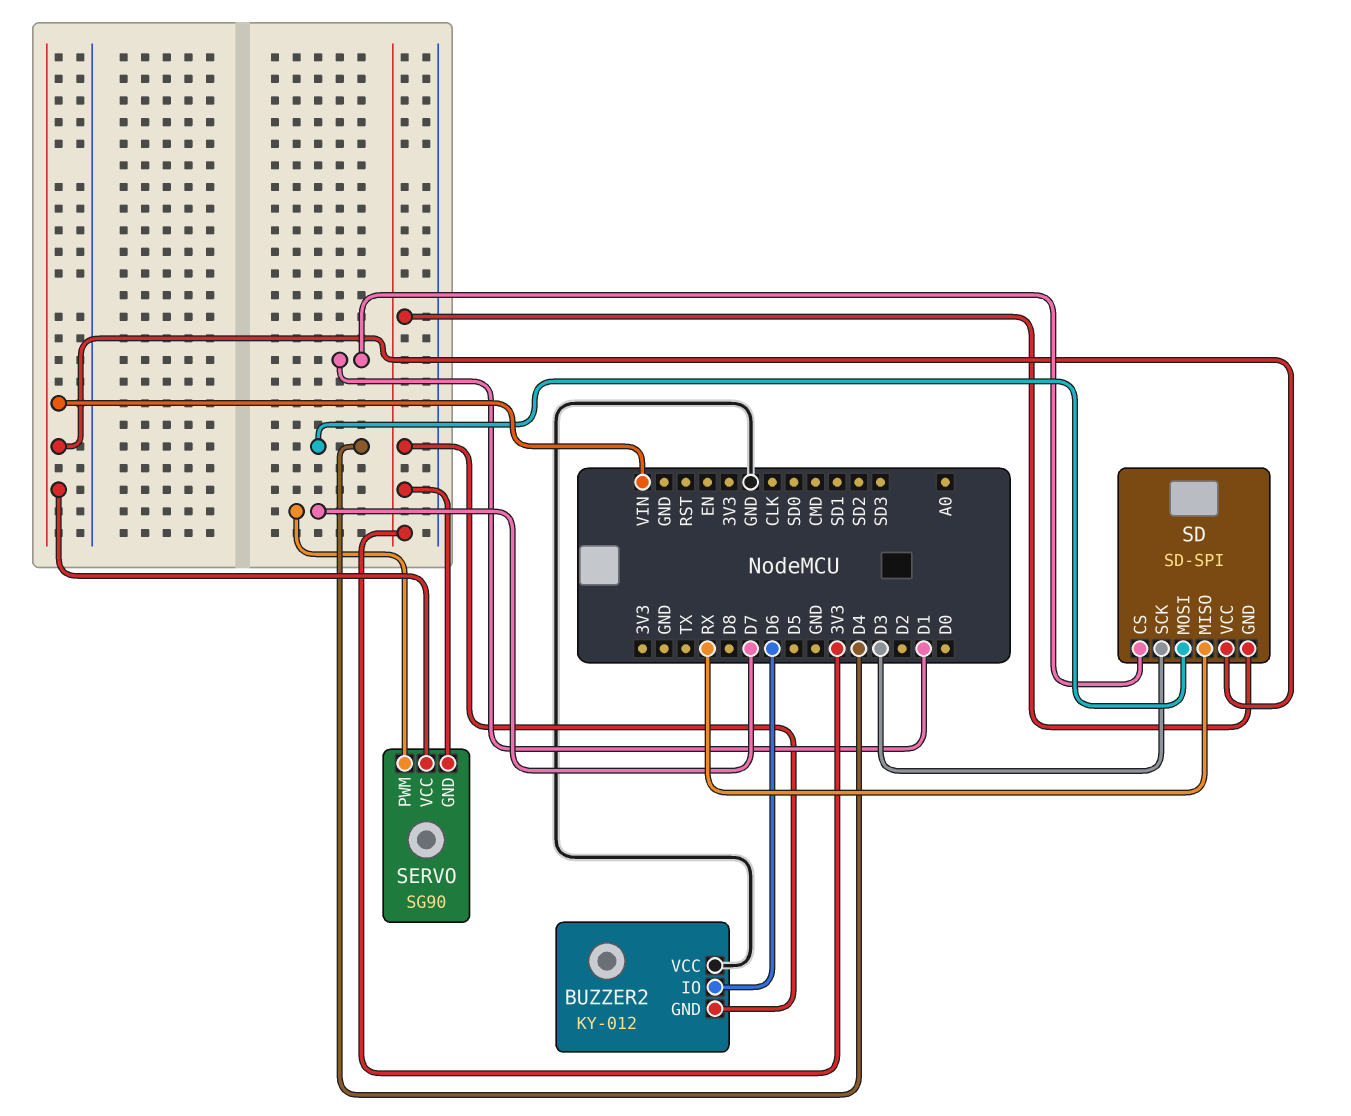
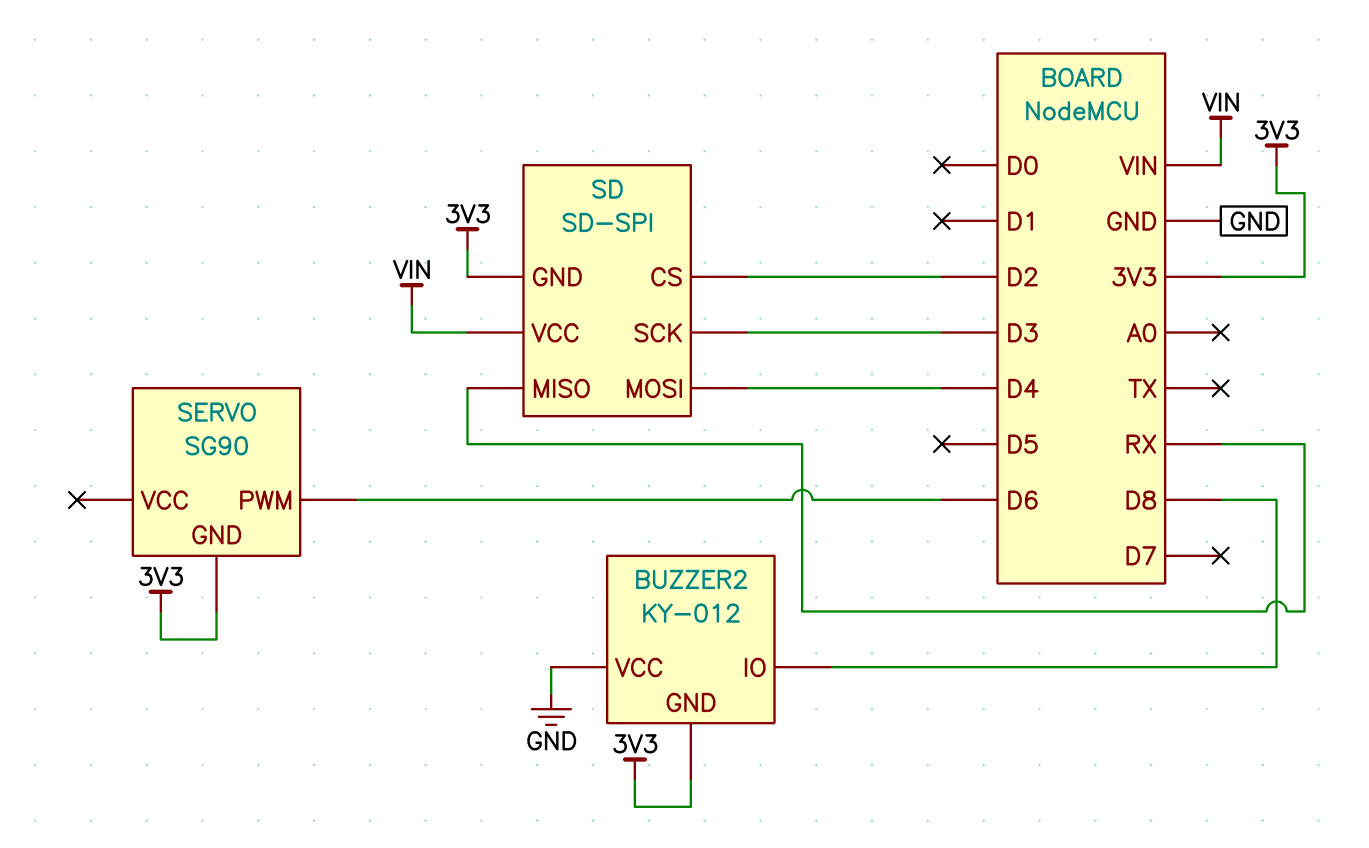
BUZZER2 pin IO: D6 -> D8
SD pin CS: D1 -> D2
SERVO pin PWM: D7 -> D6
SERVO pin VCC: VIN -> none

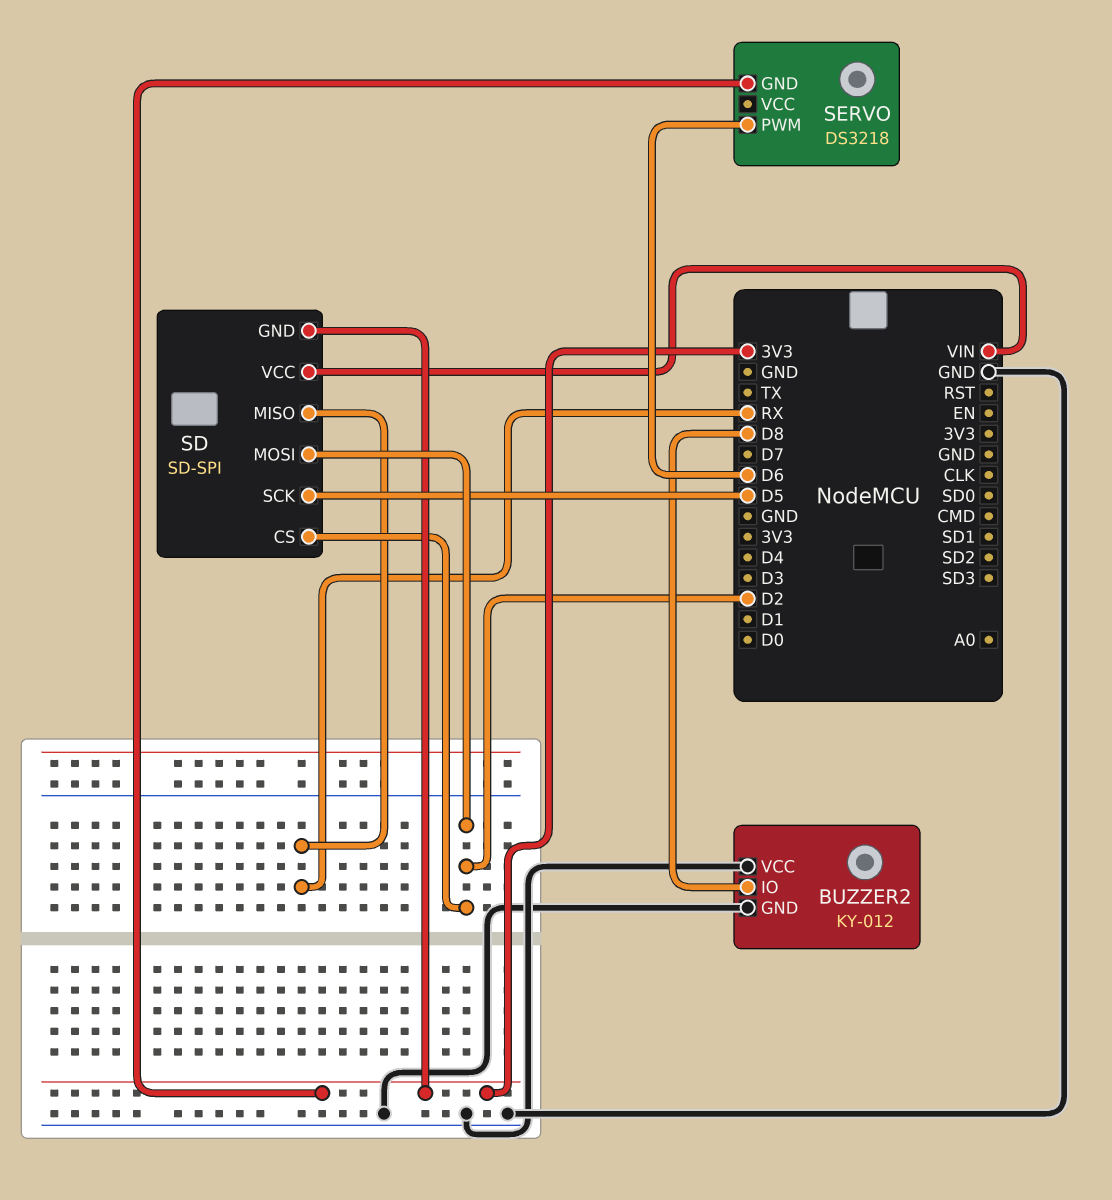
BUZZER2 pin GND: 3V3 -> GND
SD pin MOSI: D4 -> D2
SD pin SCK: D3 -> D5
SERVO: SG90 -> DS3218

